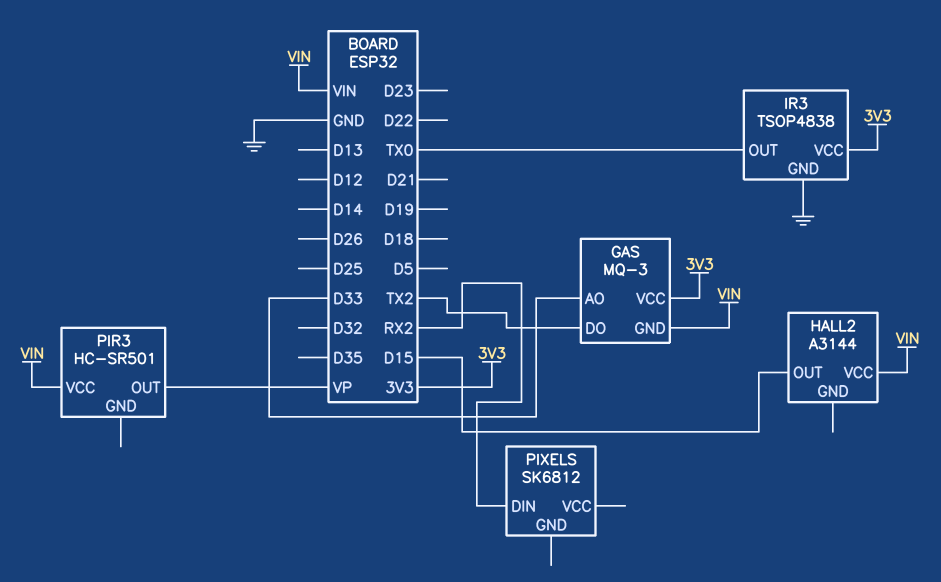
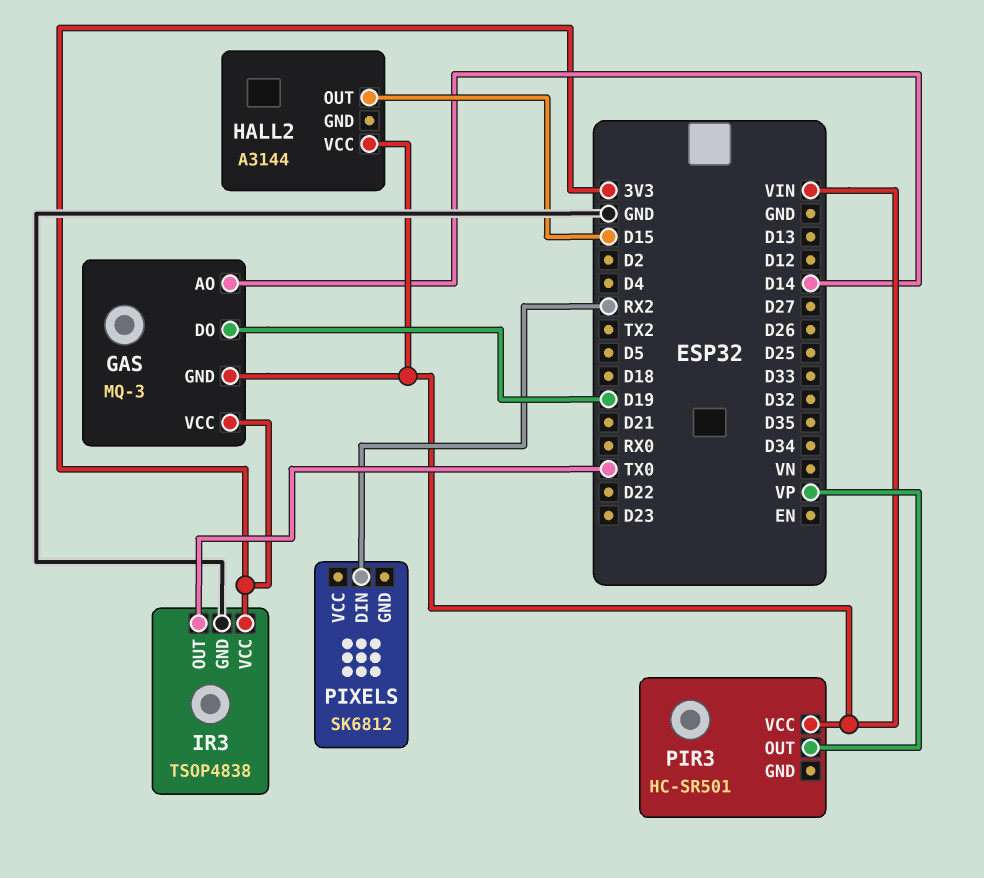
GAS pin AO: D33 -> D14
GAS pin DO: TX2 -> D19

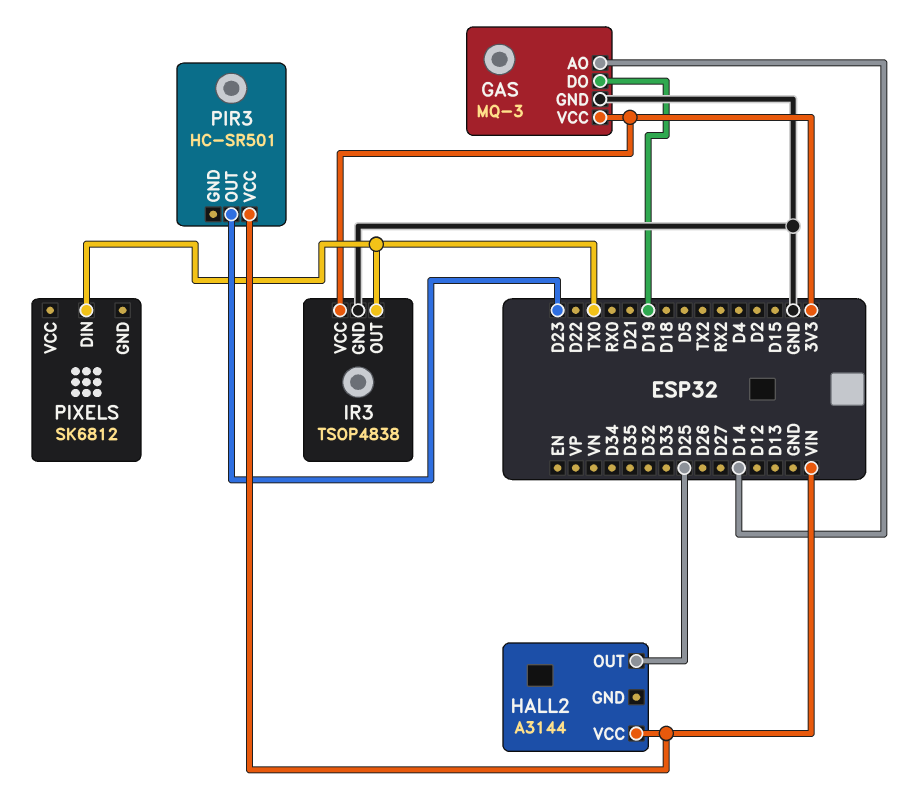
GAS pin GND: VIN -> GND
HALL2 pin OUT: D15 -> D25
PIR3 pin OUT: VP -> D23
PIXELS pin DIN: RX2 -> TX0

